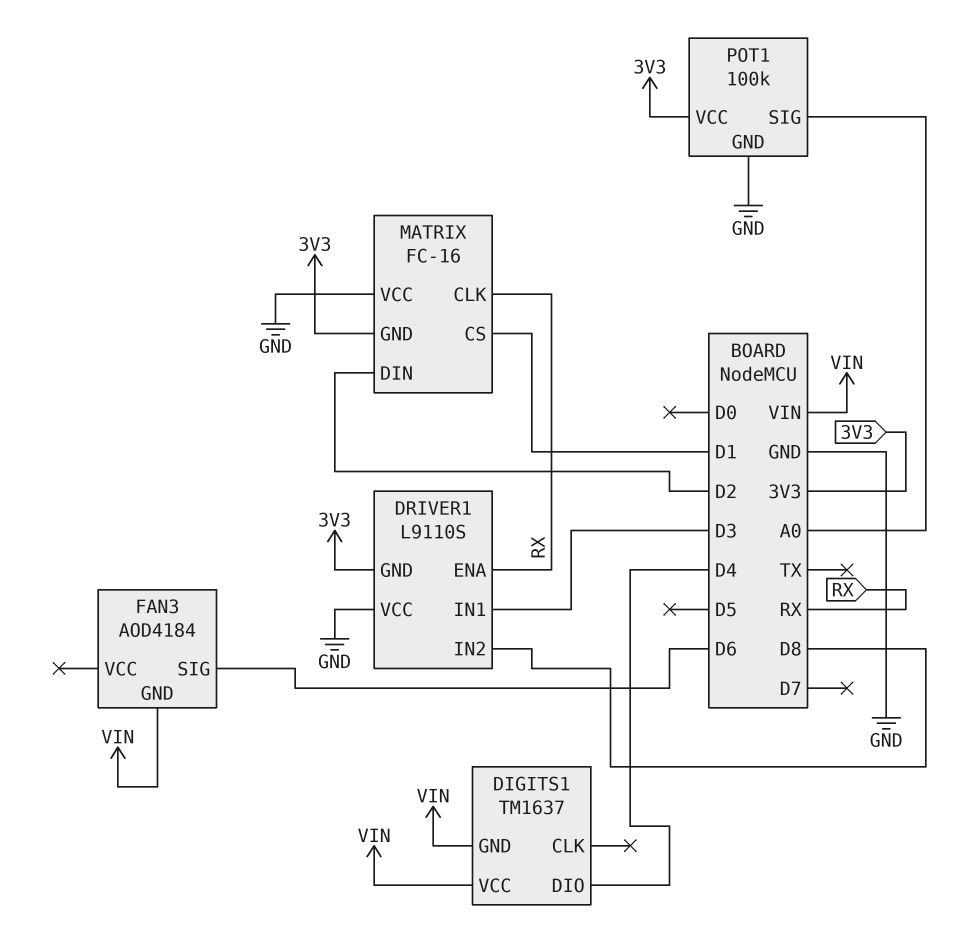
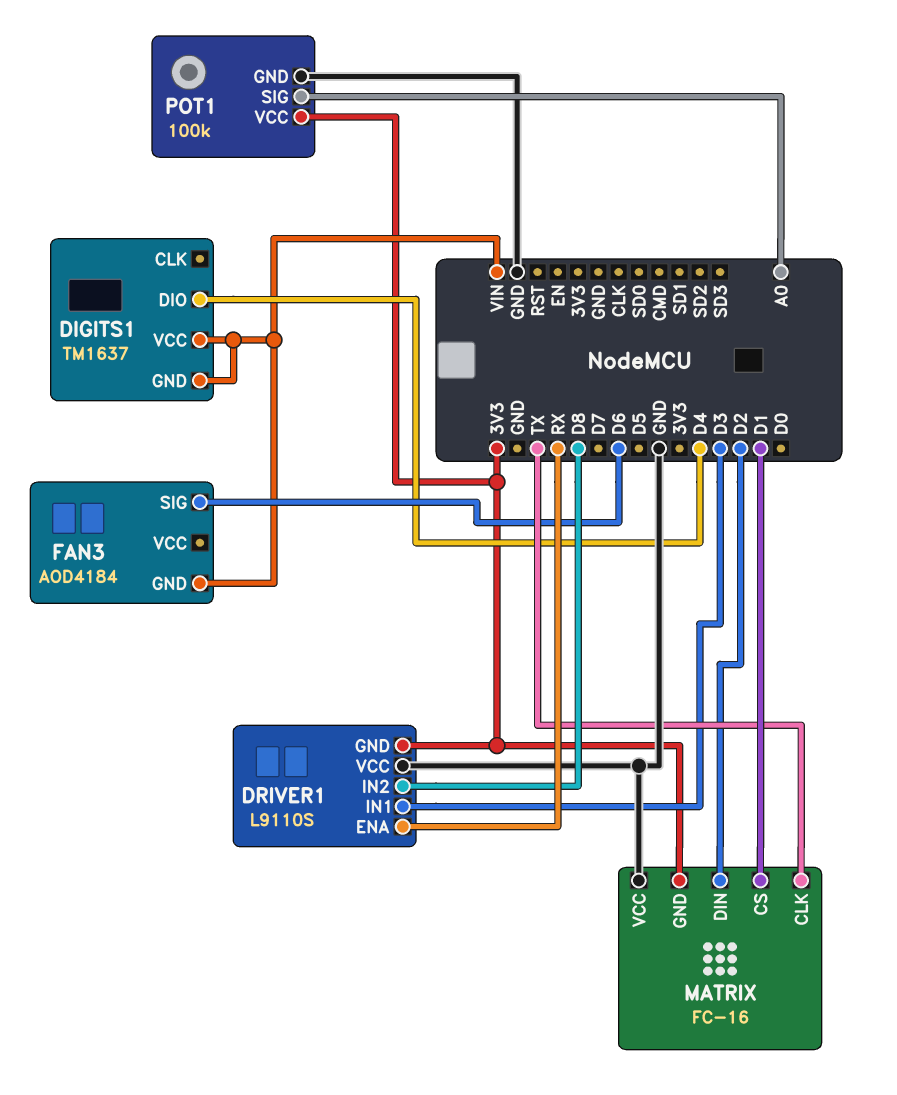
MATRIX pin CLK: RX -> TX

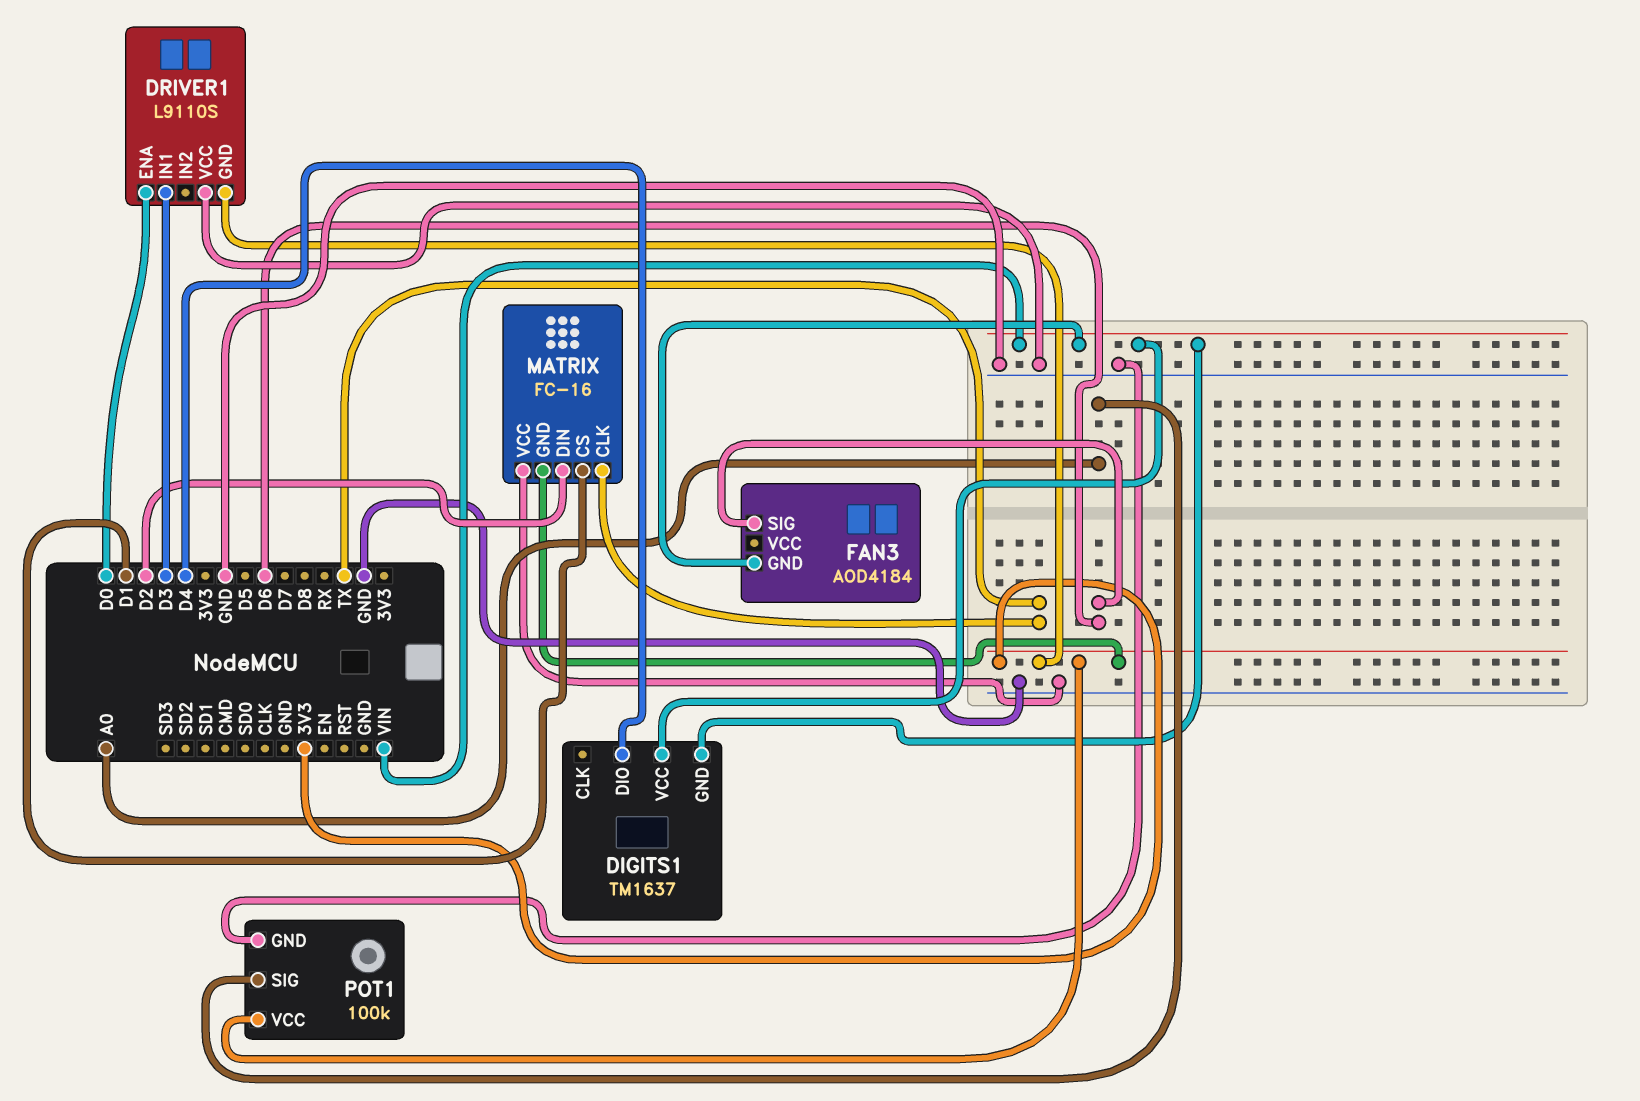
DRIVER1 pin ENA: RX -> D0
DRIVER1 pin IN2: D8 -> none

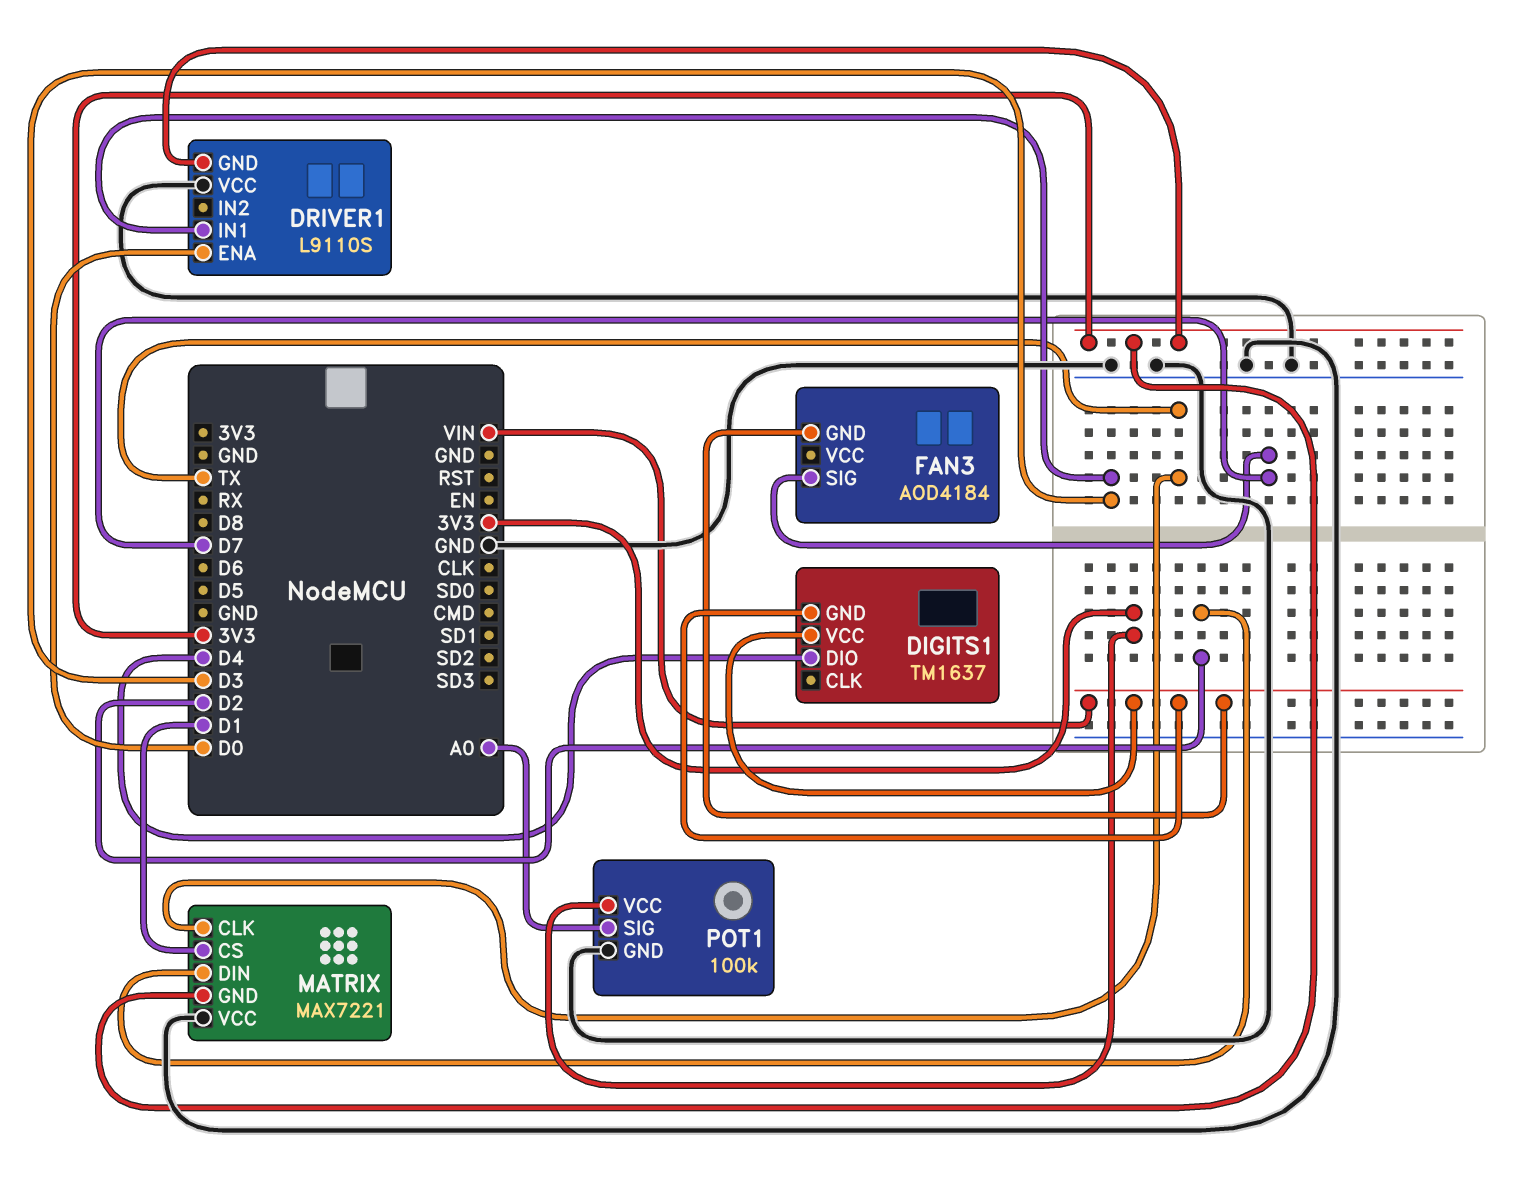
FAN3 pin SIG: D6 -> D7
MATRIX: FC-16 -> MAX7221

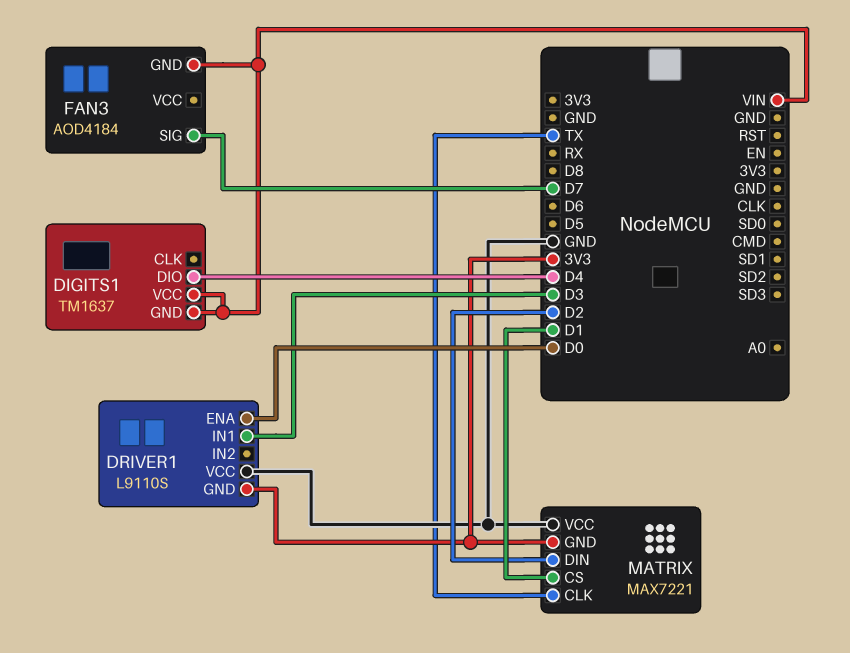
POT1: 100k -> none
POT1 pin GND: GND -> none
POT1 pin SIG: A0 -> none
POT1 pin VCC: 3V3 -> none

